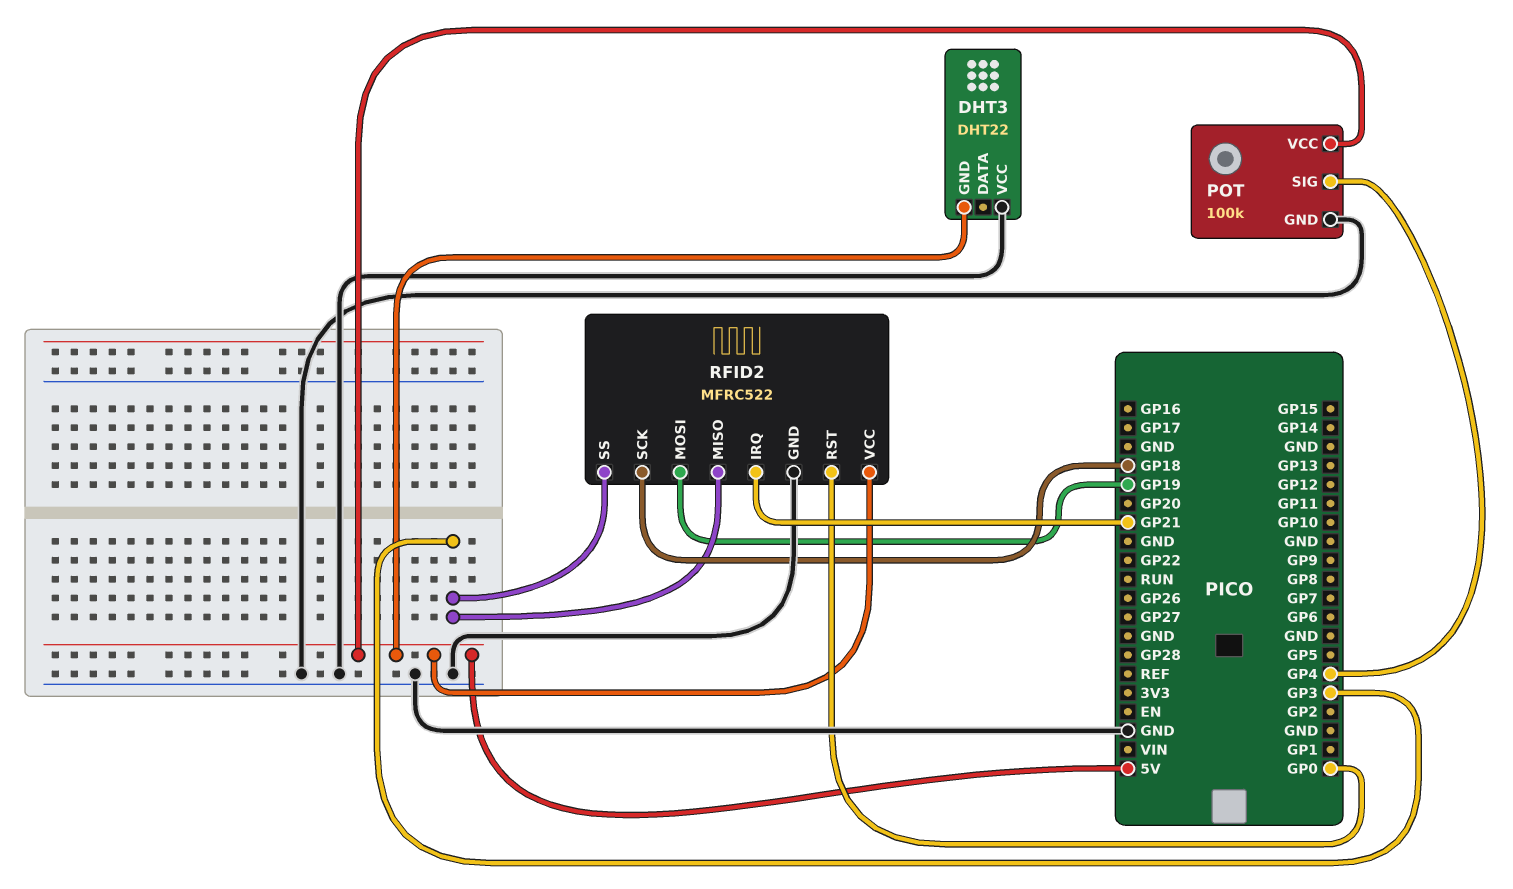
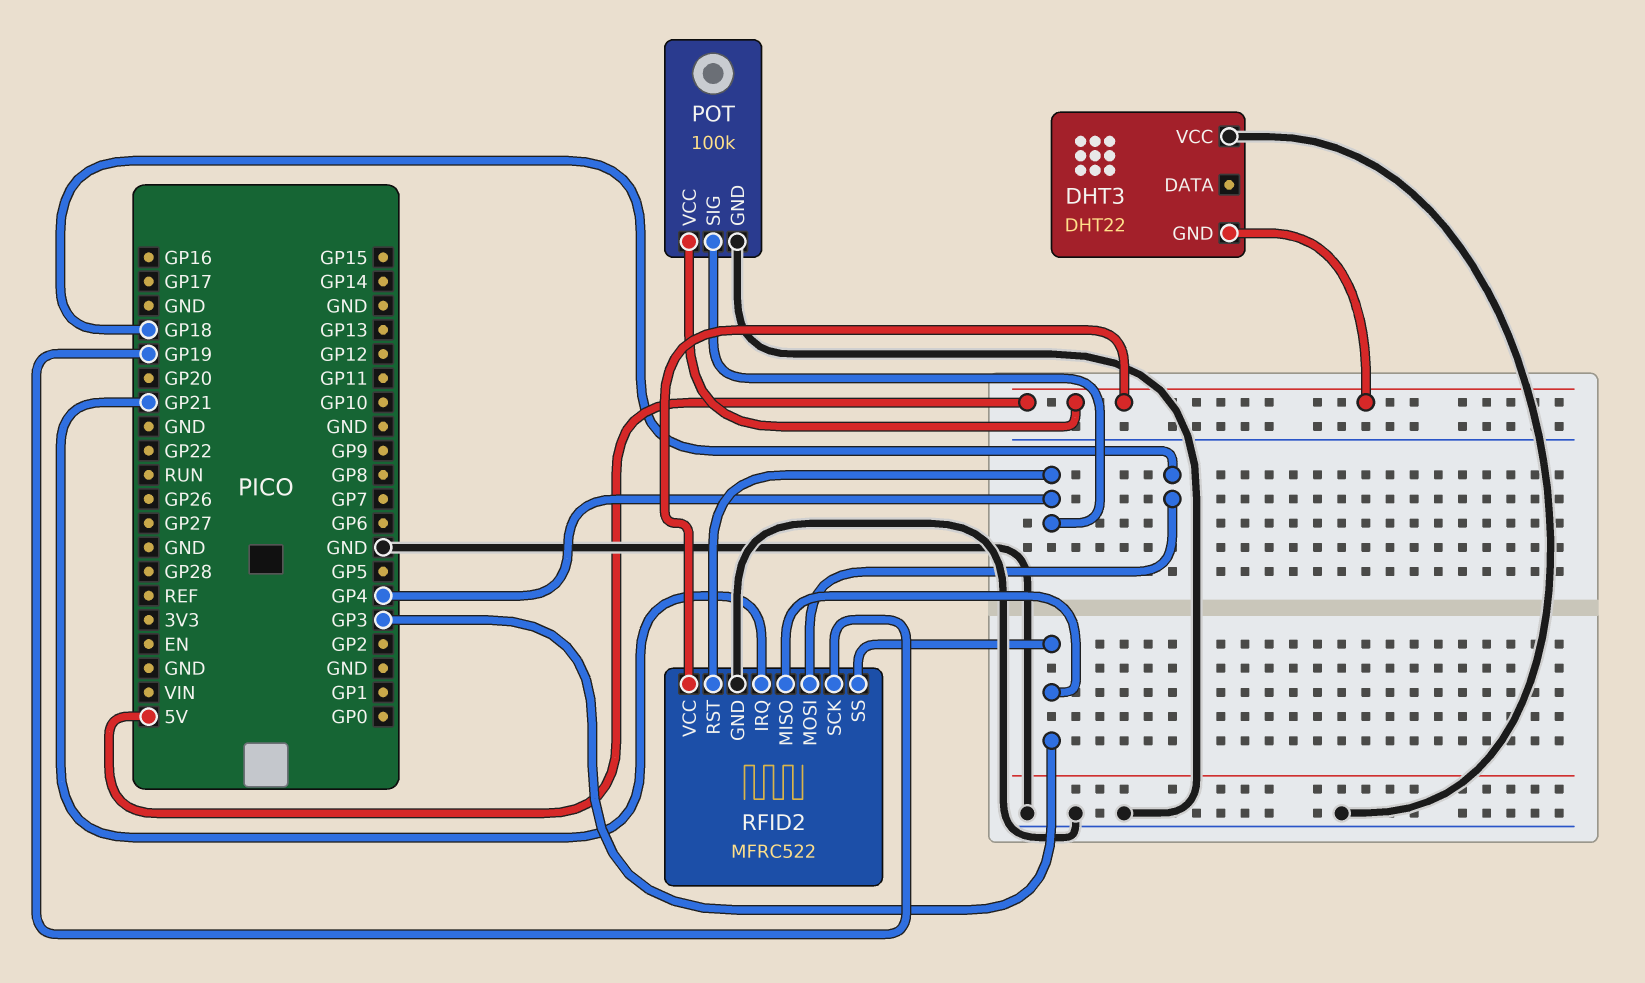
RFID2 pin MOSI: GP19 -> GP18
RFID2 pin RST: GP0 -> GP4
RFID2 pin SCK: GP18 -> GP19

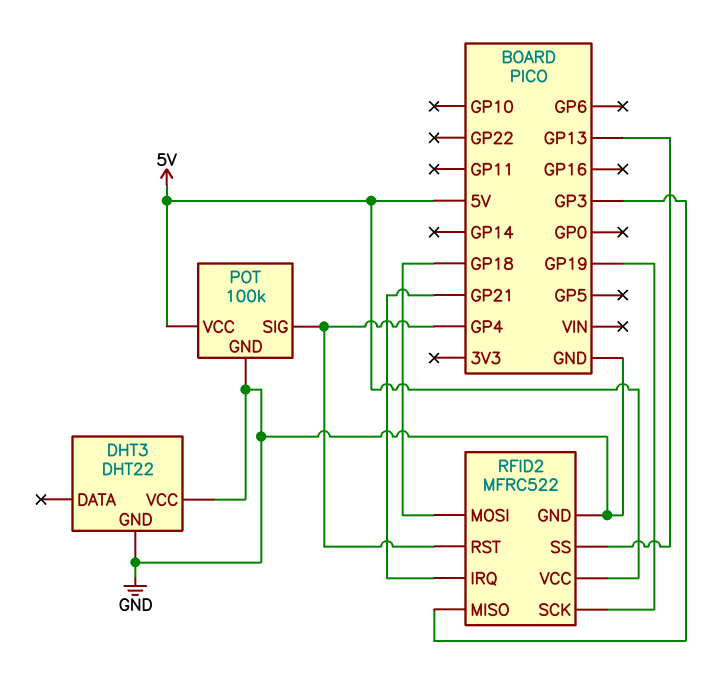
DHT3 pin GND: 5V -> GND
RFID2 pin SS: GP3 -> GP13

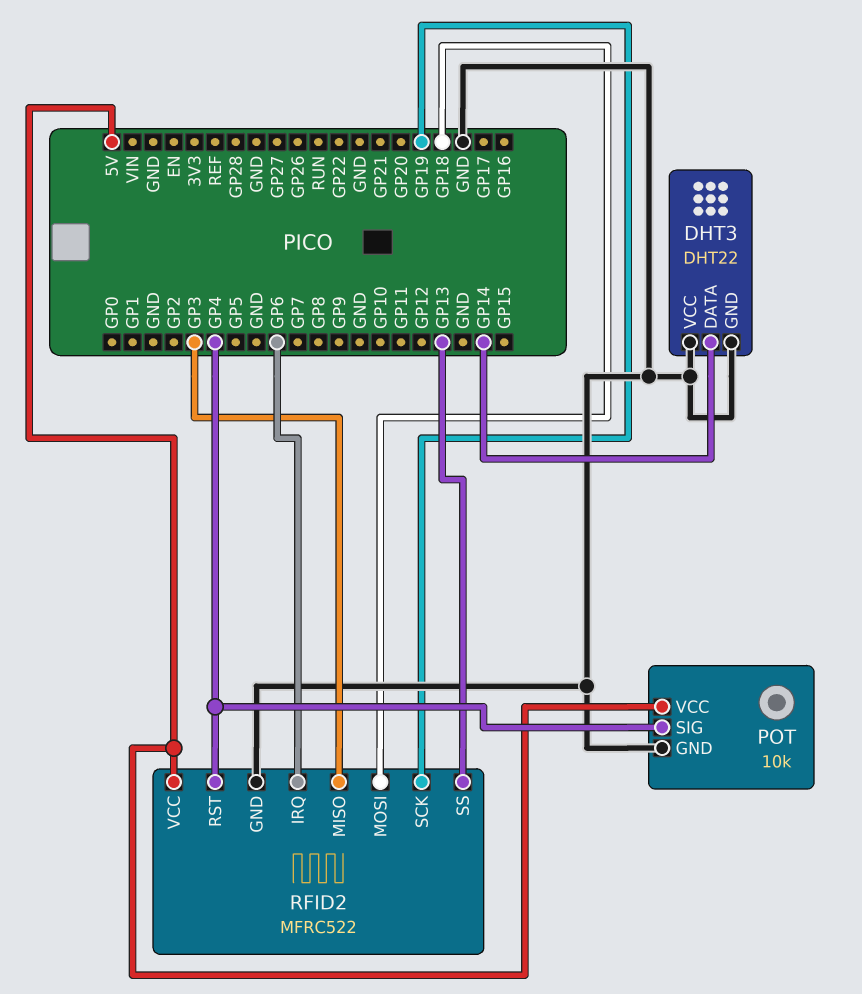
DHT3 pin DATA: none -> GP14
POT: 100k -> 10k
RFID2 pin IRQ: GP21 -> GP6

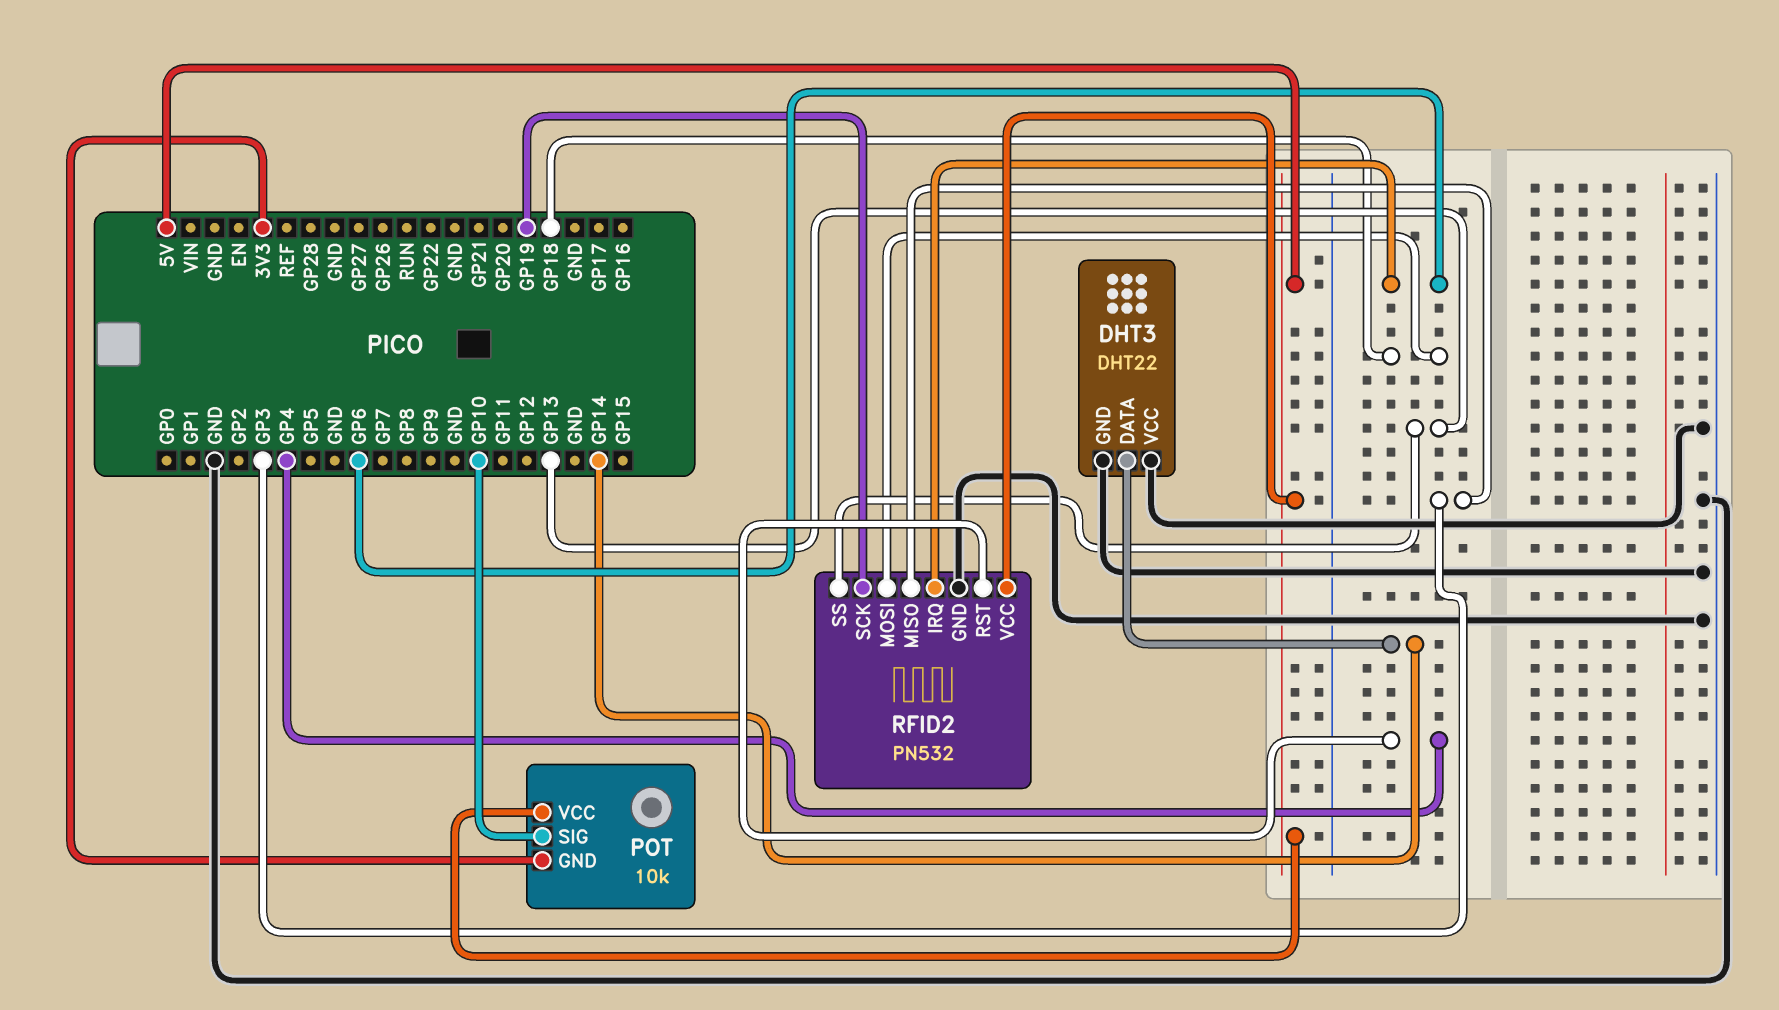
POT pin GND: GND -> 3V3
POT pin SIG: GP4 -> GP10
RFID2: MFRC522 -> PN532

